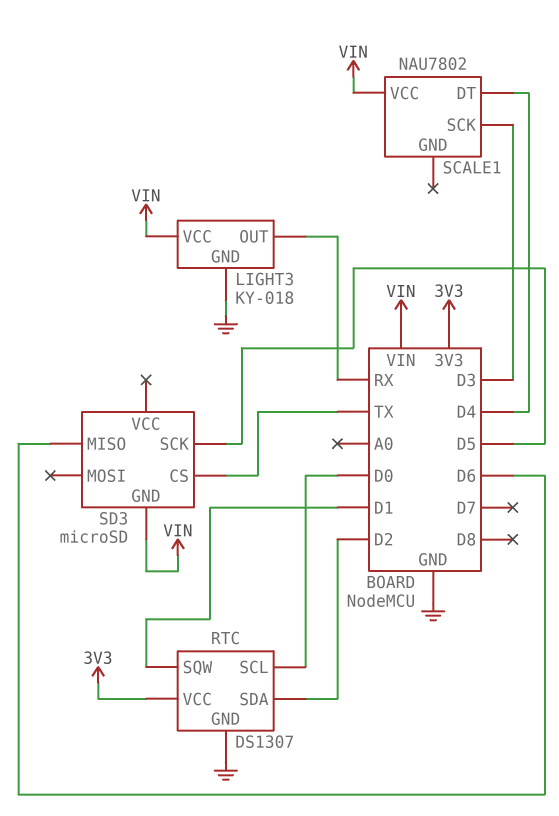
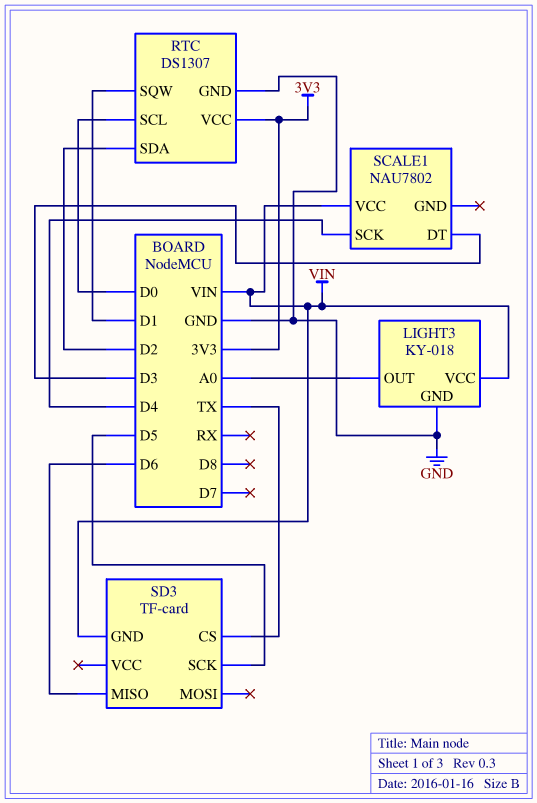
LIGHT3 pin OUT: RX -> A0
SCALE1 pin DT: D4 -> D3
SCALE1 pin SCK: D3 -> D4
SD3: microSD -> TF-card

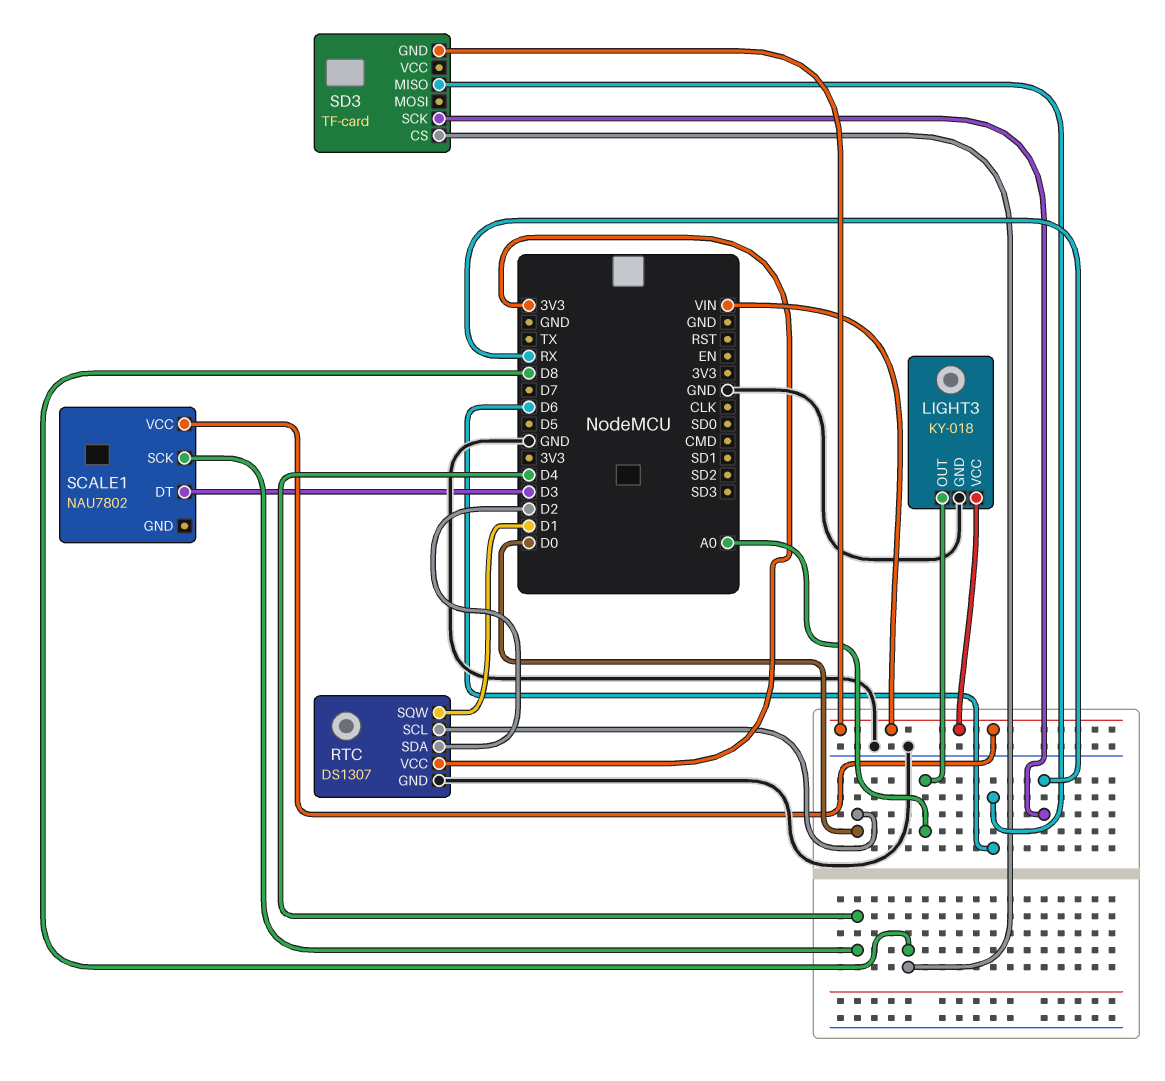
SD3 pin CS: TX -> D8
SD3 pin SCK: D5 -> RX

